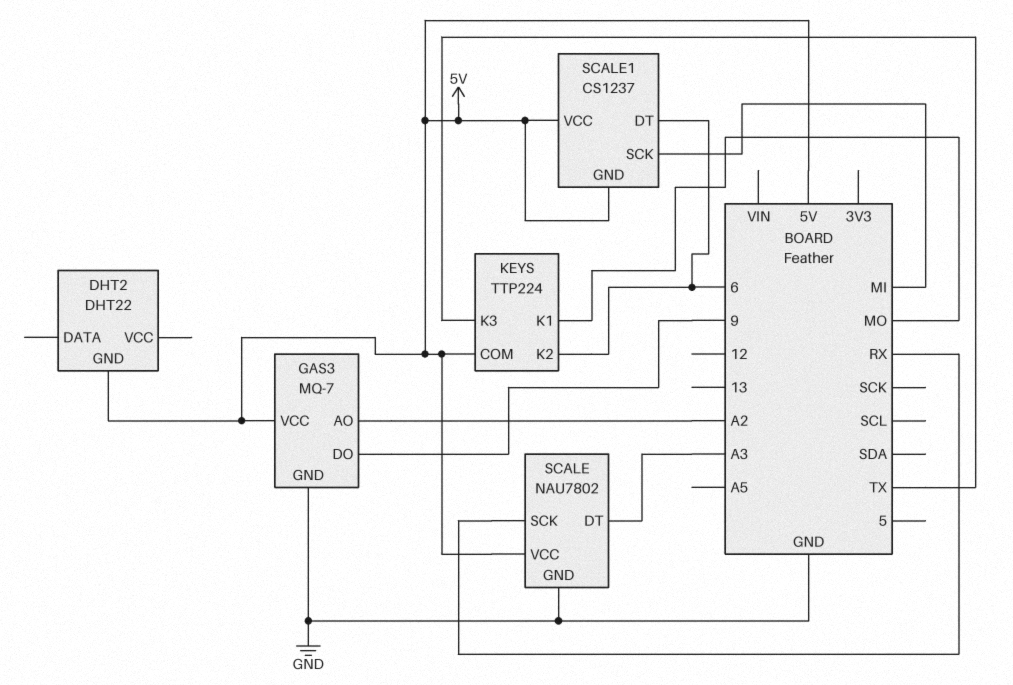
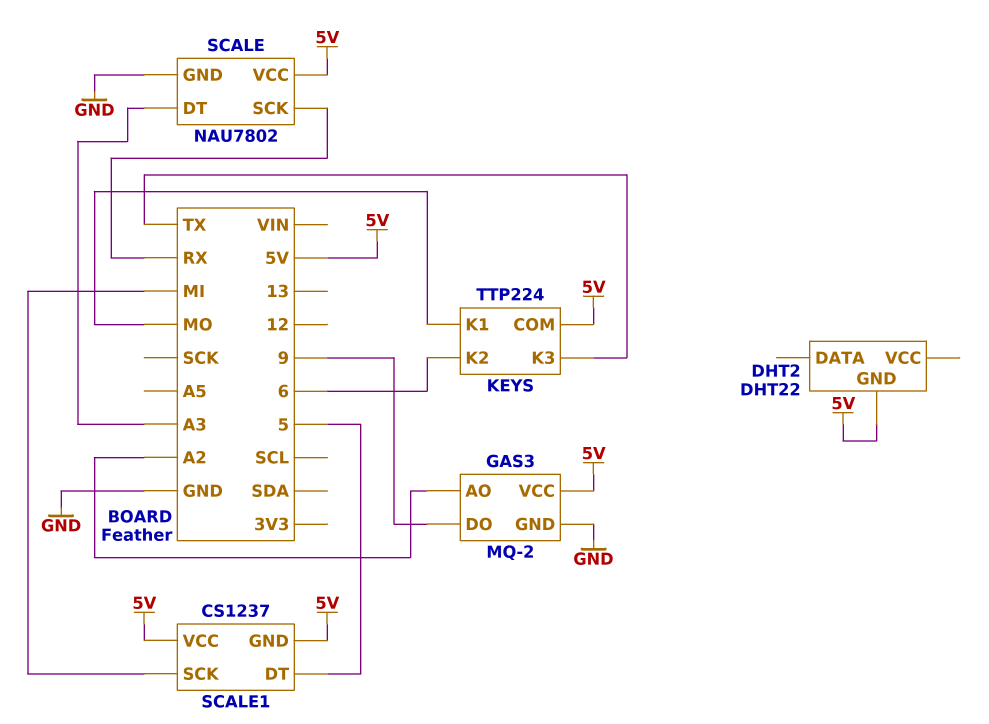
GAS3: MQ-7 -> MQ-2
SCALE1 pin DT: 6 -> 5

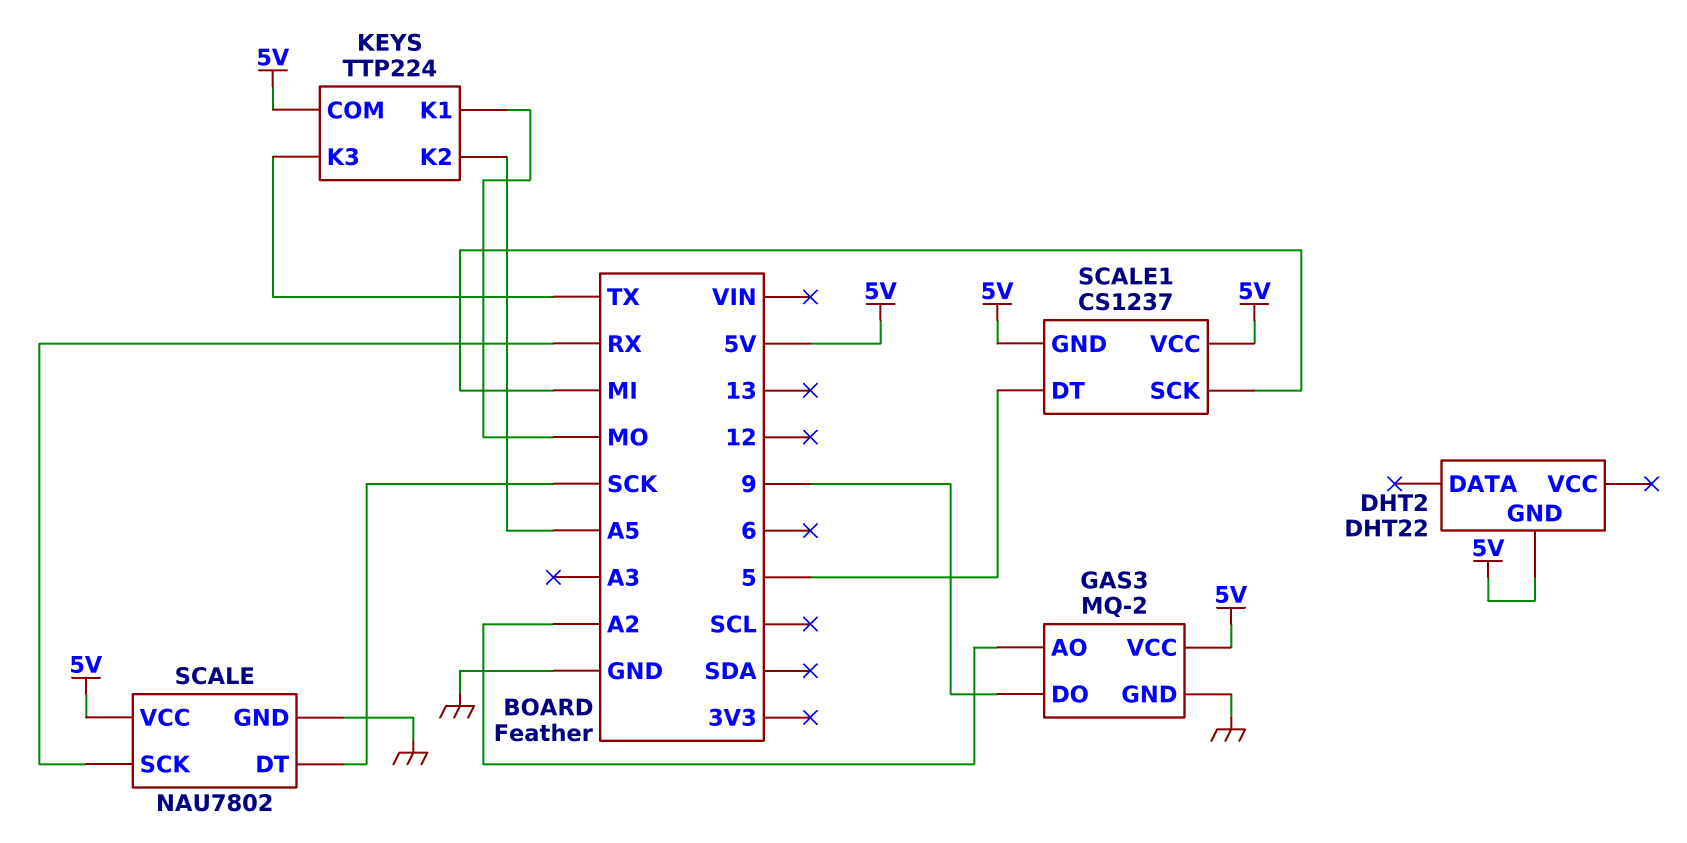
KEYS pin K2: 6 -> A5
SCALE pin DT: A3 -> SCK

